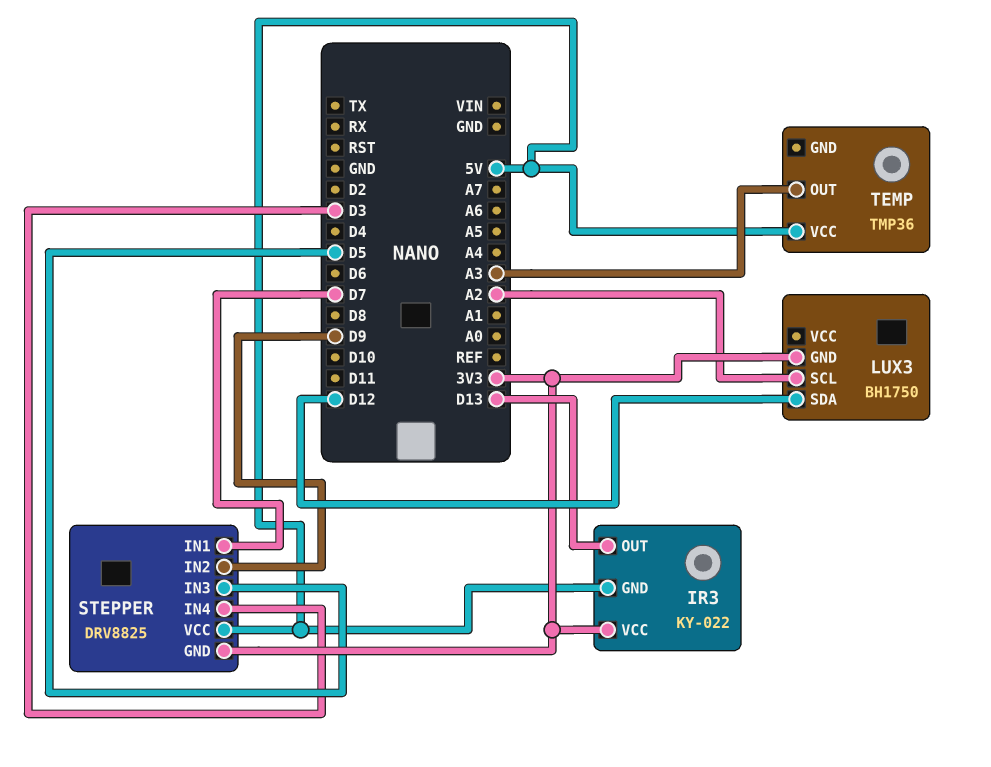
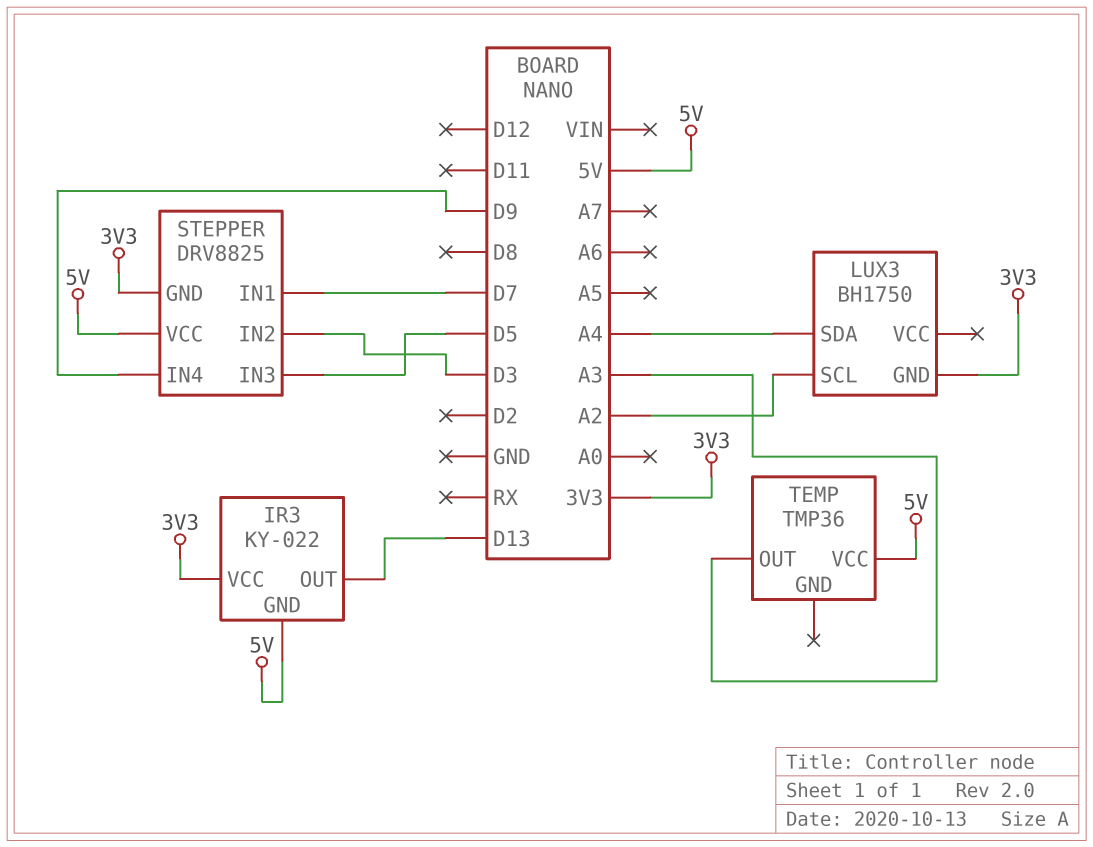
LUX3 pin SDA: D12 -> A4
STEPPER pin IN2: D9 -> D3
STEPPER pin IN4: D3 -> D9

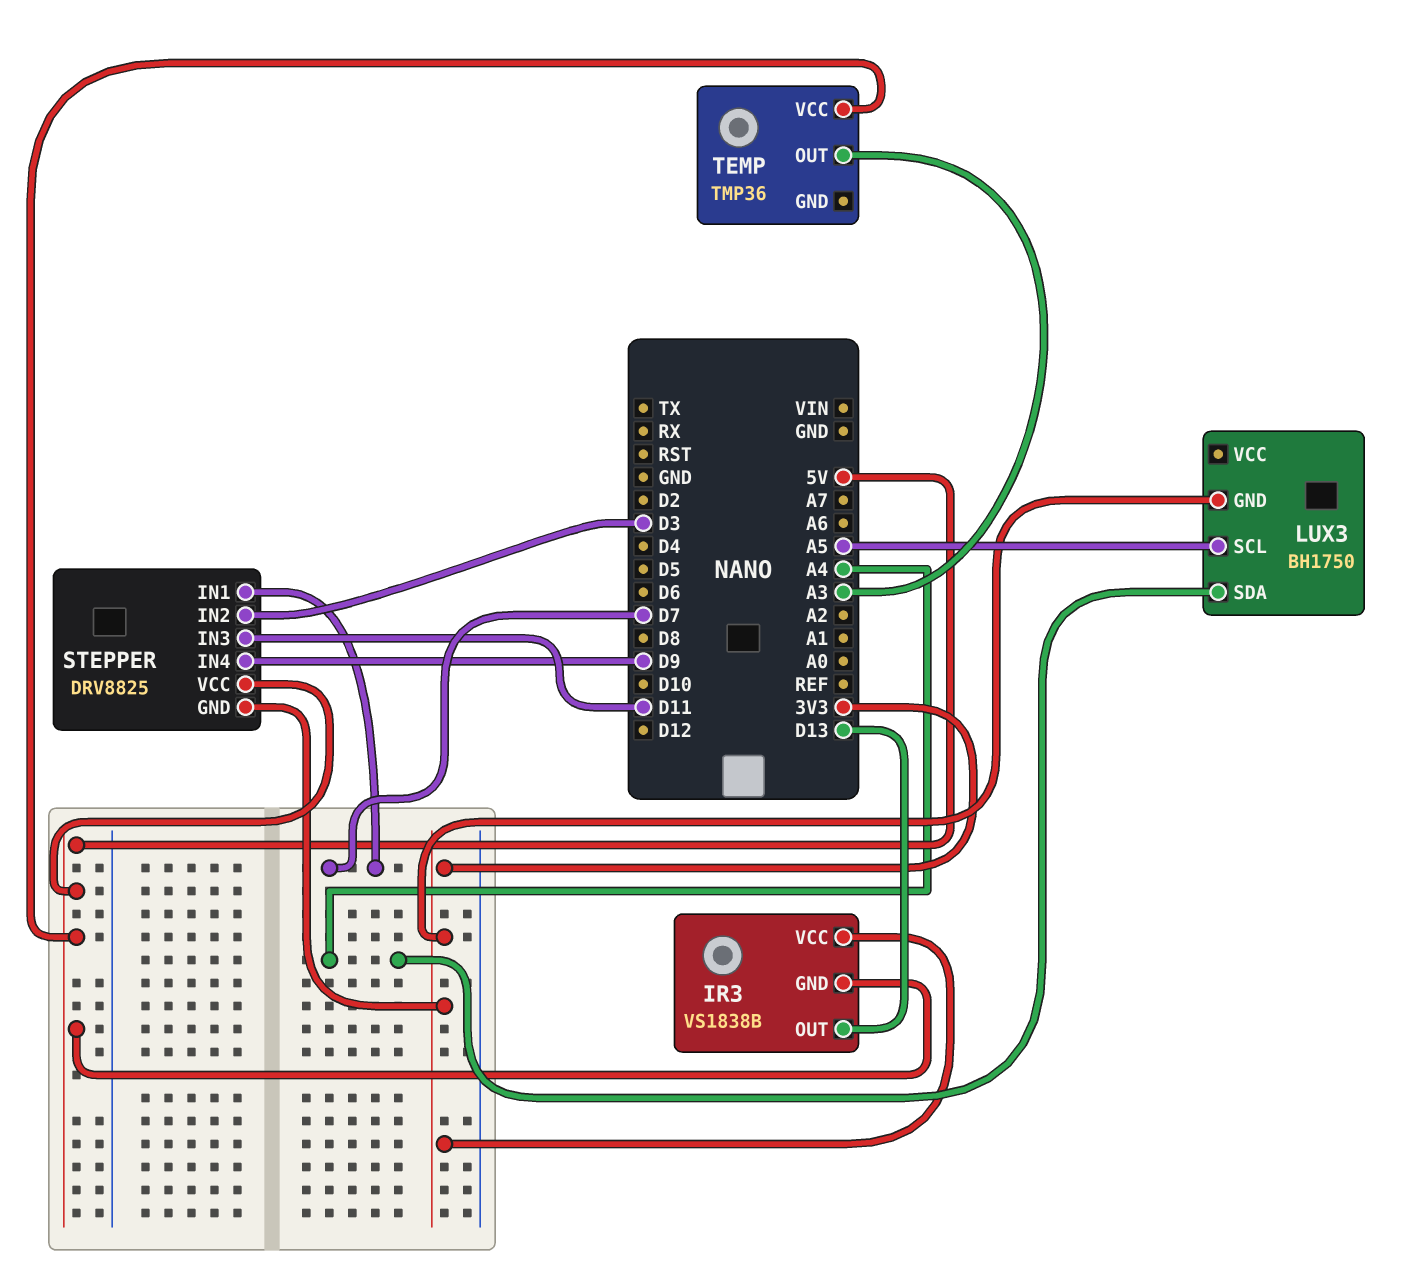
IR3: KY-022 -> VS1838B
LUX3 pin SCL: A2 -> A5
STEPPER pin IN3: D5 -> D11

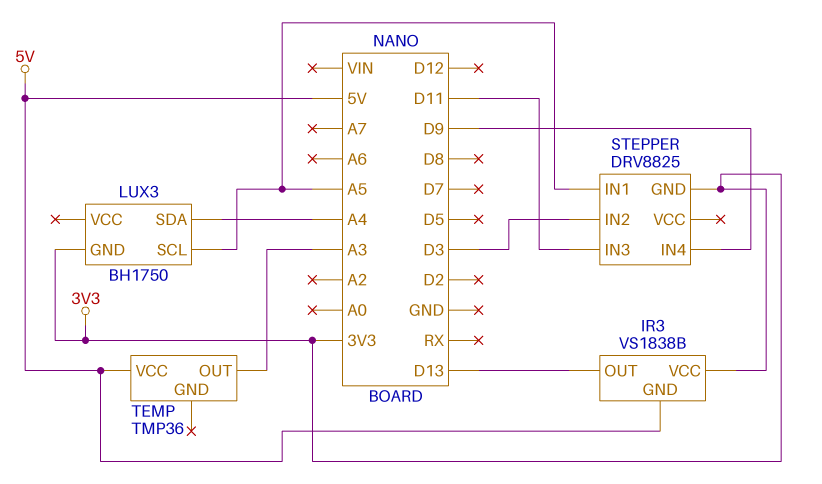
STEPPER pin IN1: D7 -> A5
STEPPER pin VCC: 5V -> none

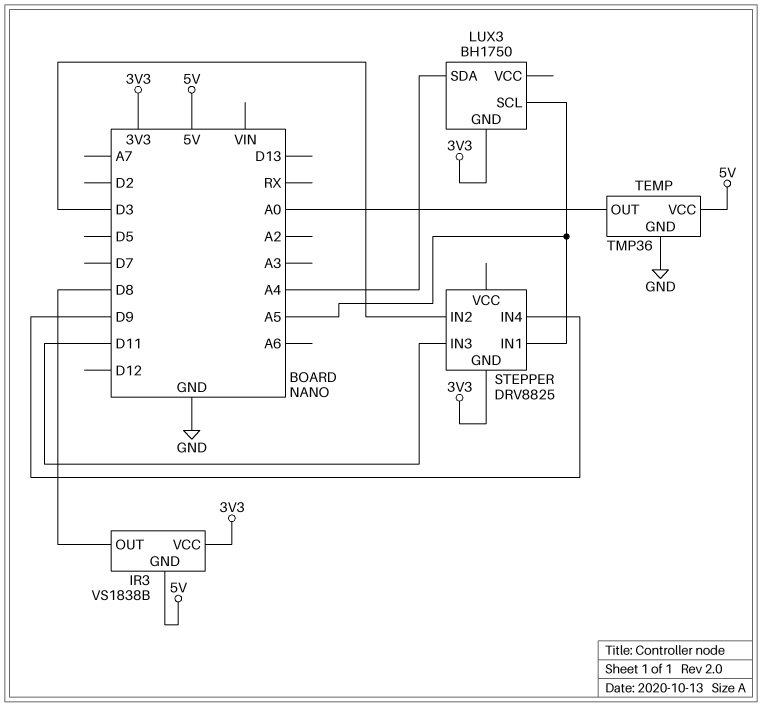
IR3 pin OUT: D13 -> D8
TEMP pin GND: none -> GND
TEMP pin OUT: A3 -> A0

